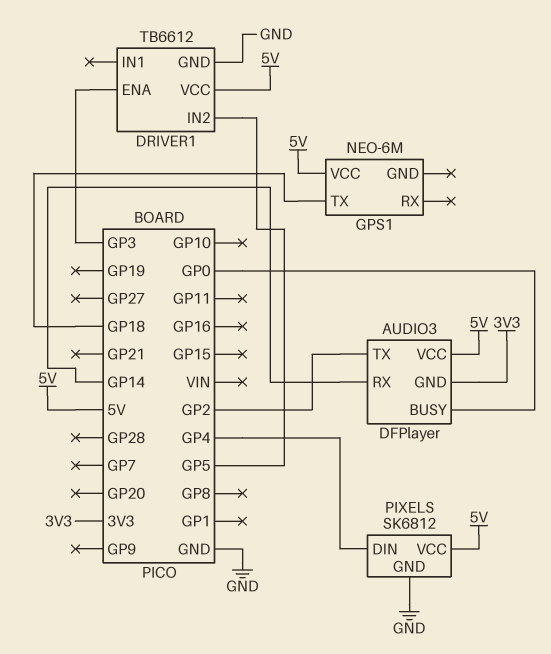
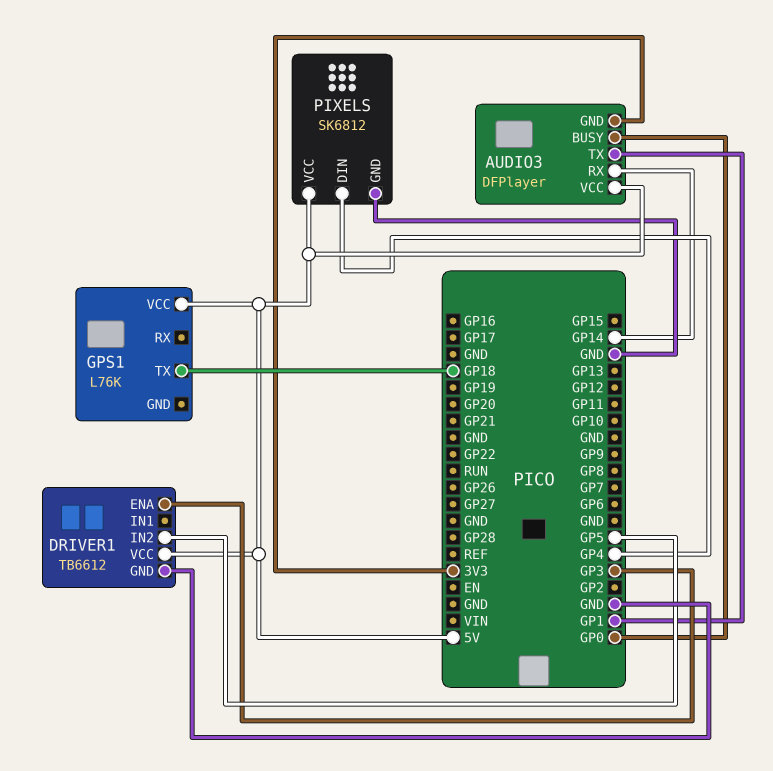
AUDIO3 pin TX: GP2 -> GP1
GPS1: NEO-6M -> L76K

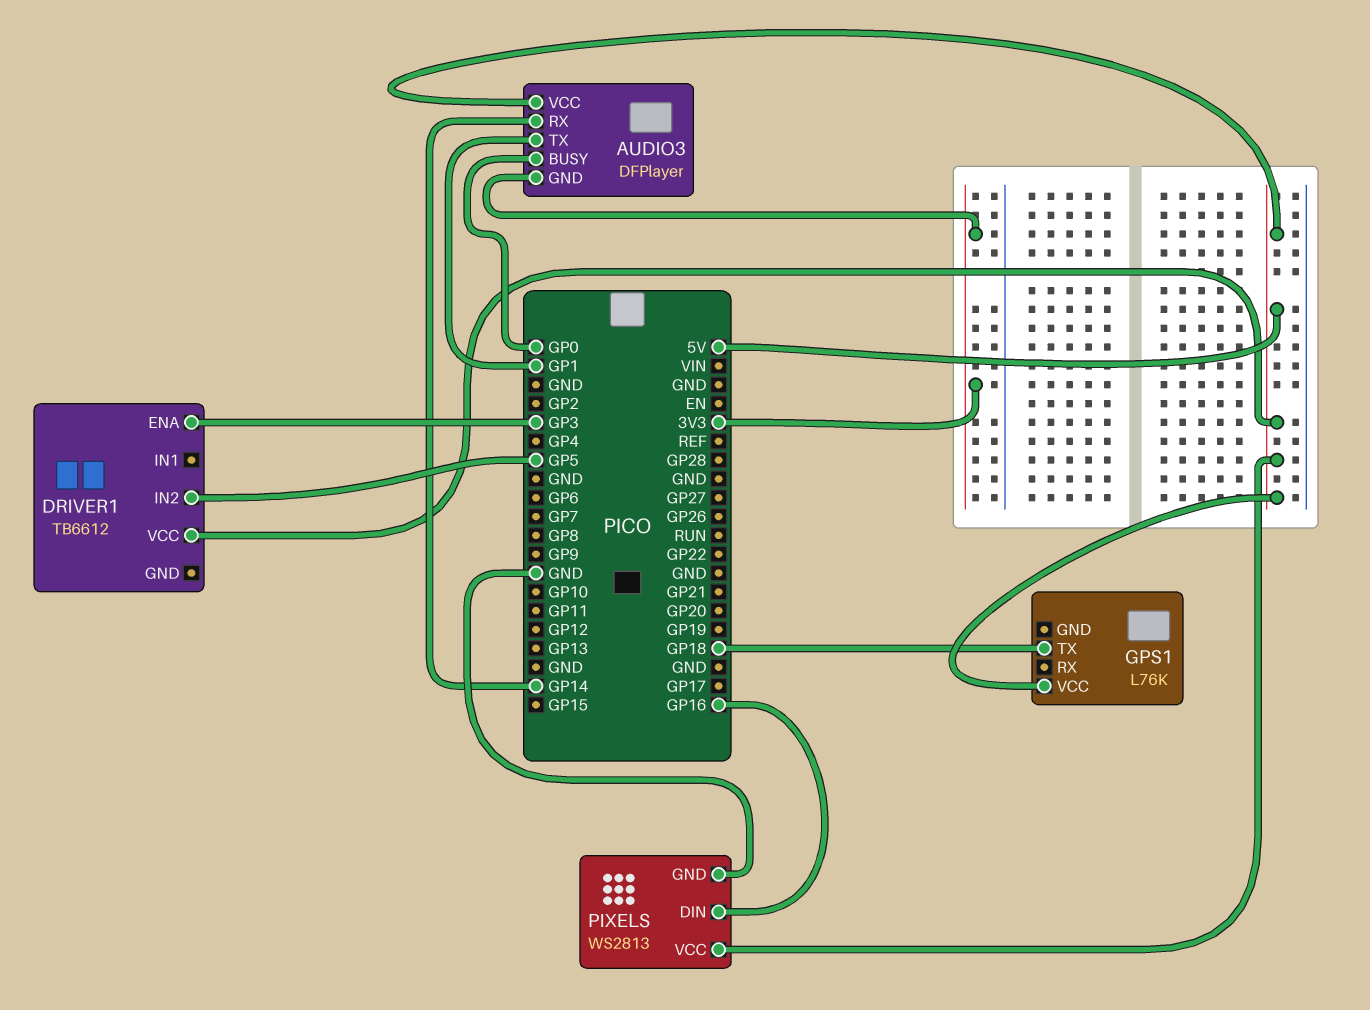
DRIVER1 pin GND: GND -> none
PIXELS: SK6812 -> WS2813
PIXELS pin DIN: GP4 -> GP16

